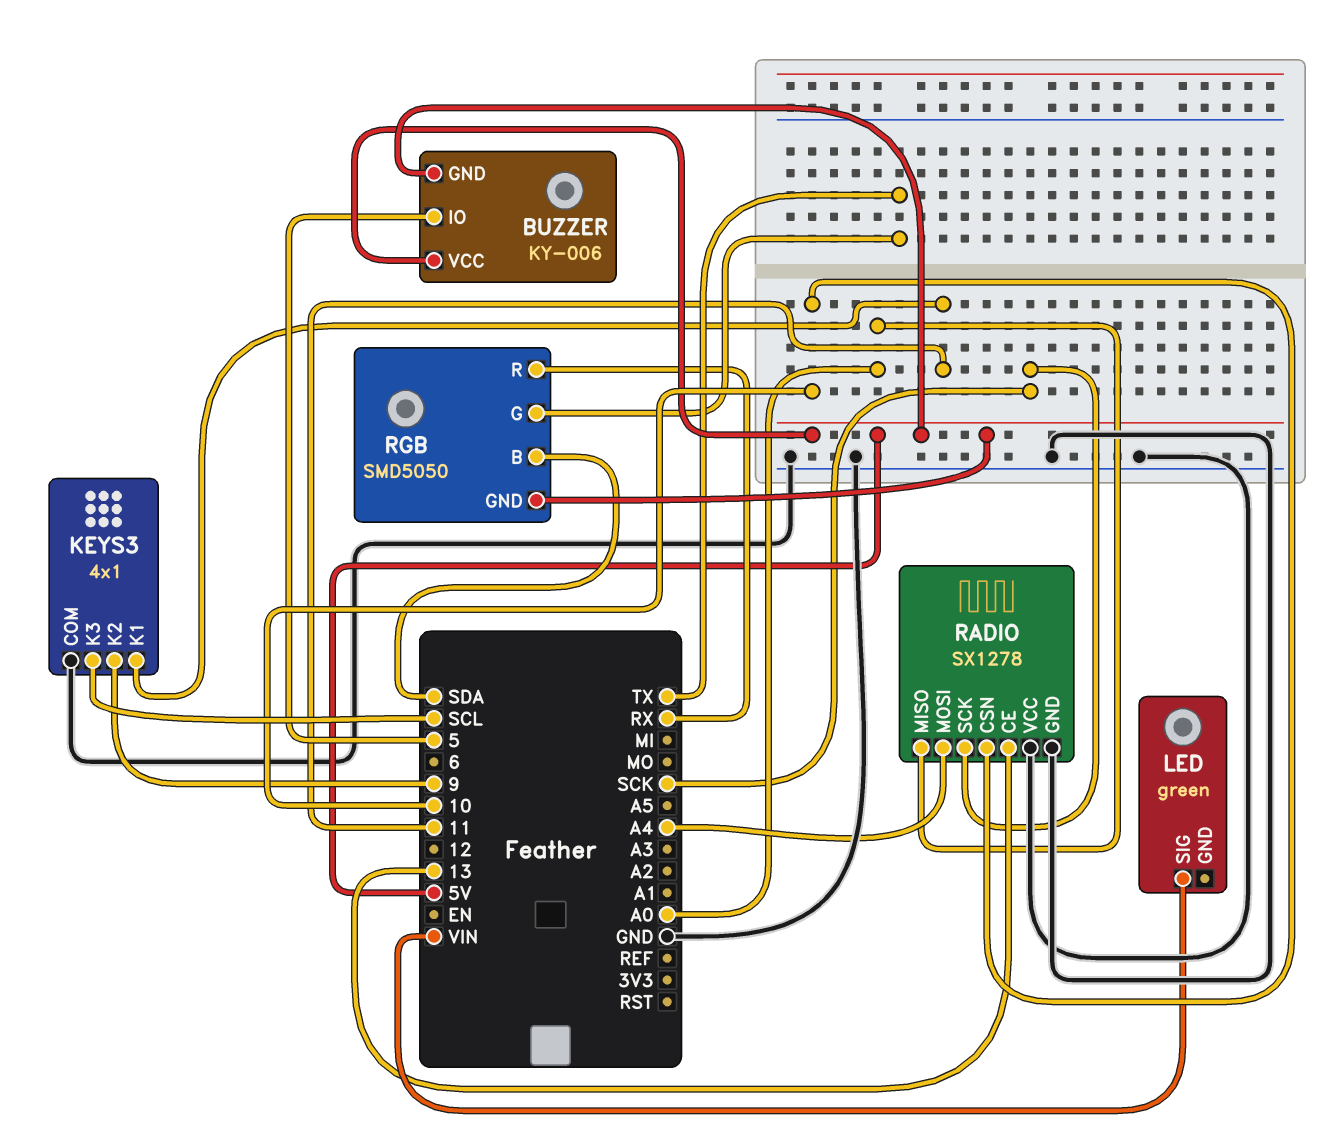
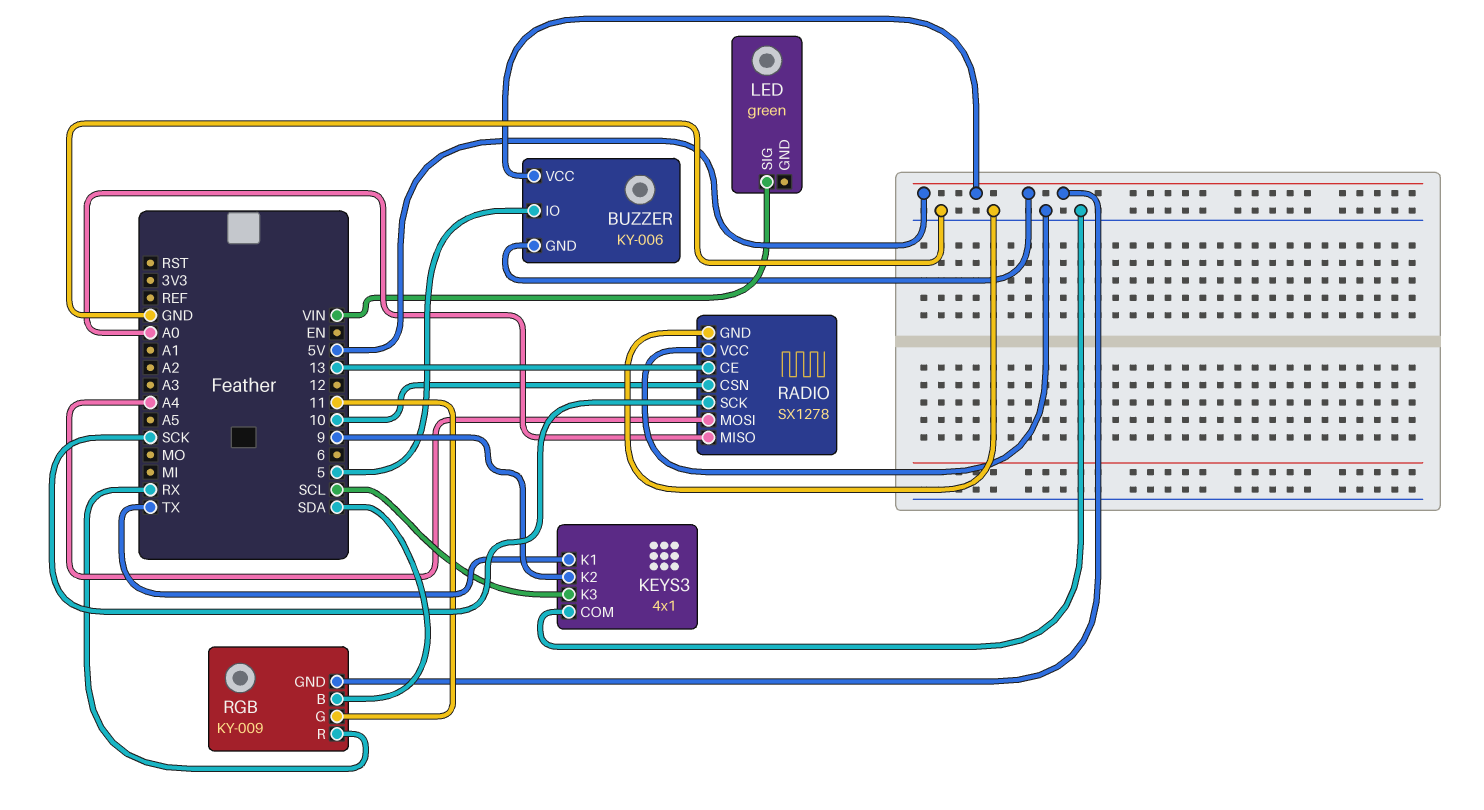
KEYS3 pin K1: 11 -> TX
RGB: SMD5050 -> KY-009
RGB pin G: TX -> 11

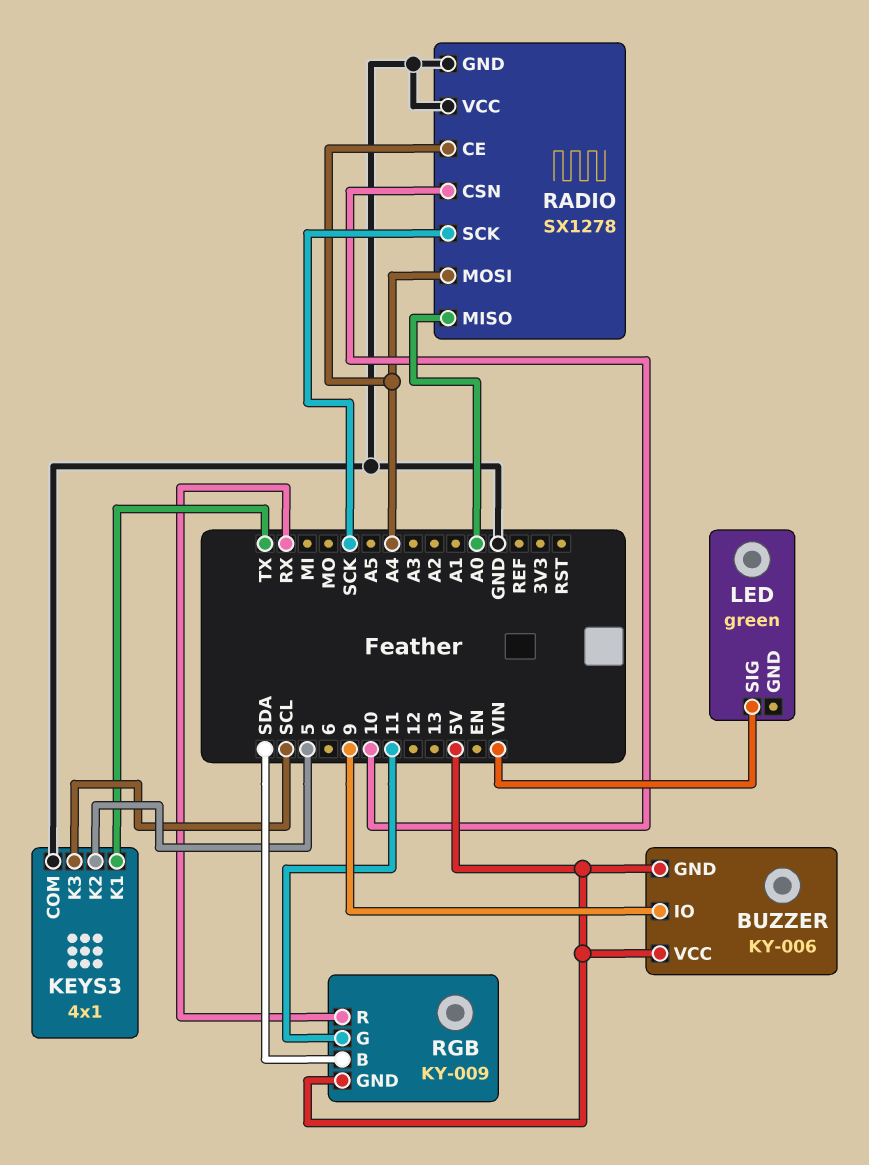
BUZZER pin IO: 5 -> 9
KEYS3 pin K2: 9 -> 5
RADIO pin CE: 13 -> A4

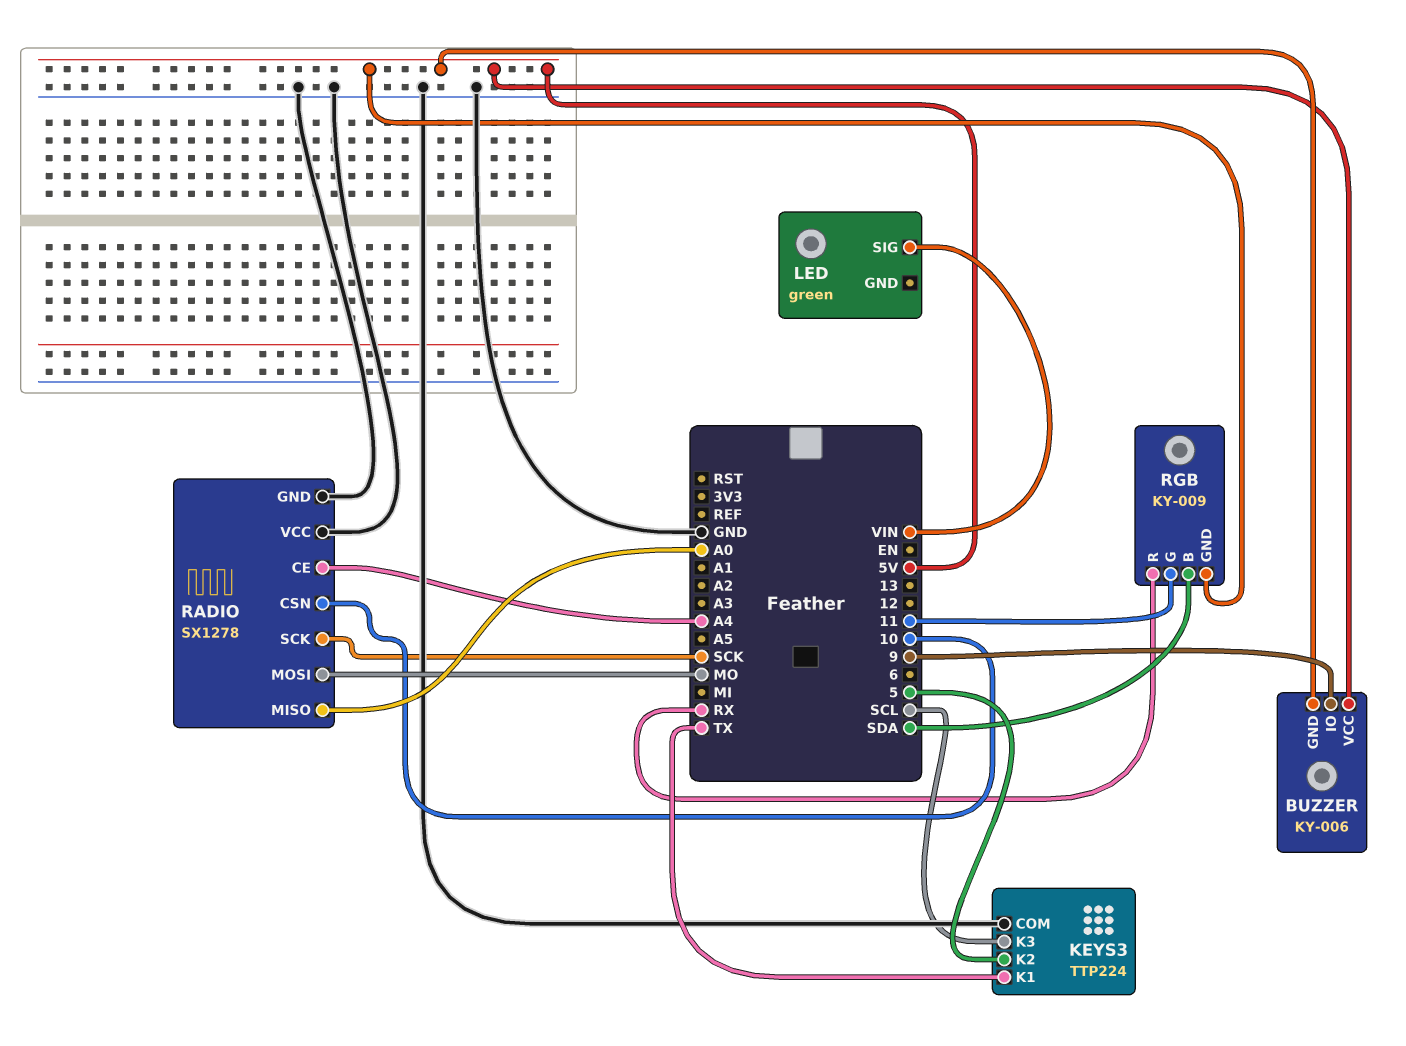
KEYS3: 4x1 -> TTP224
RADIO pin MOSI: A4 -> MO

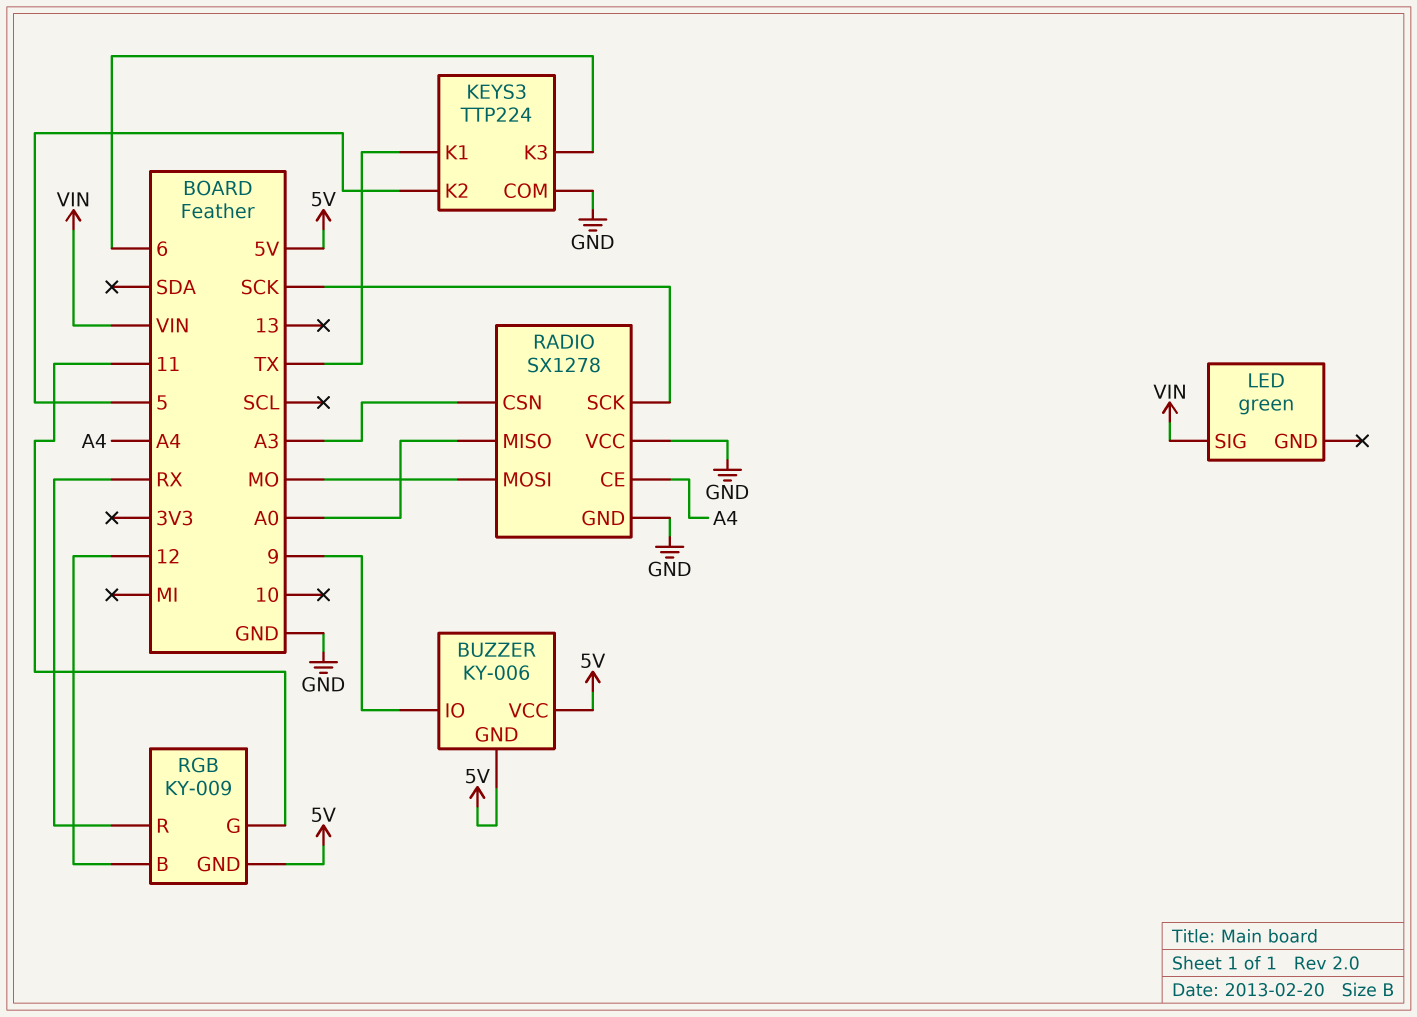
KEYS3 pin K3: SCL -> 6
RADIO pin CSN: 10 -> A3
RGB pin B: SDA -> 12

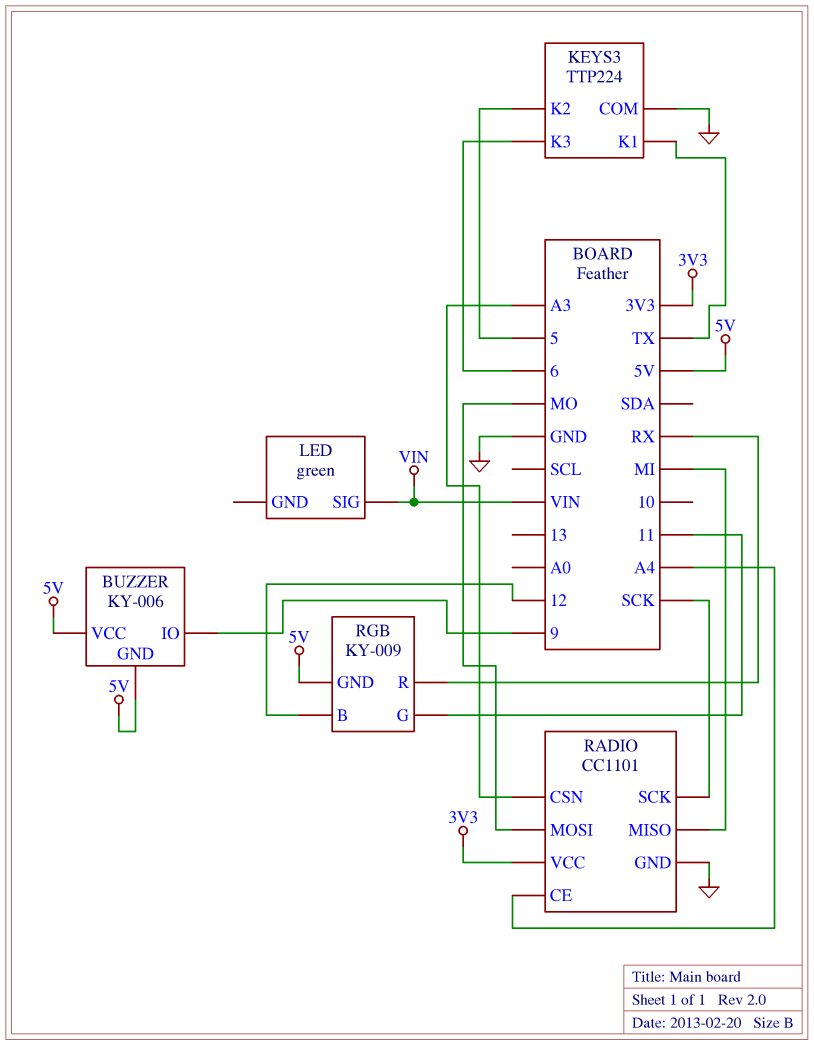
RADIO: SX1278 -> CC1101
RADIO pin MISO: A0 -> MI
RADIO pin VCC: GND -> 3V3

